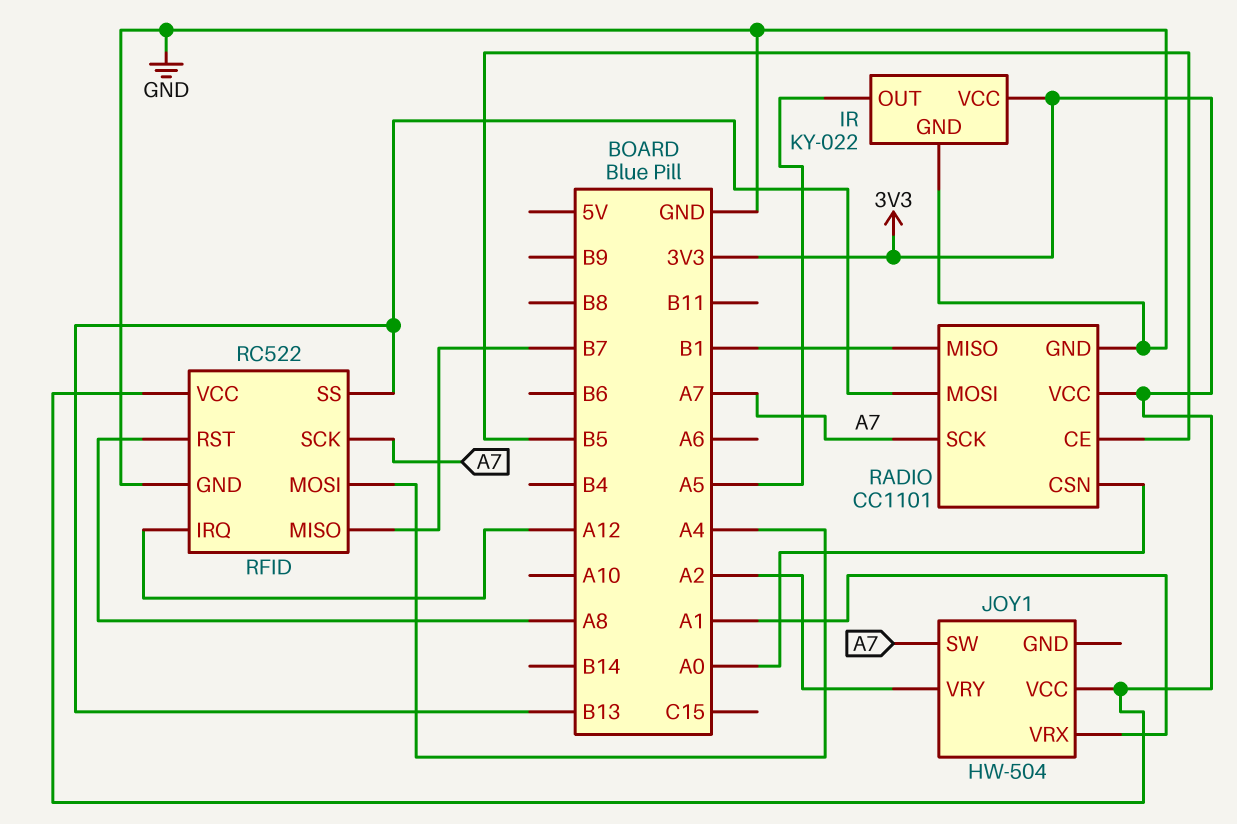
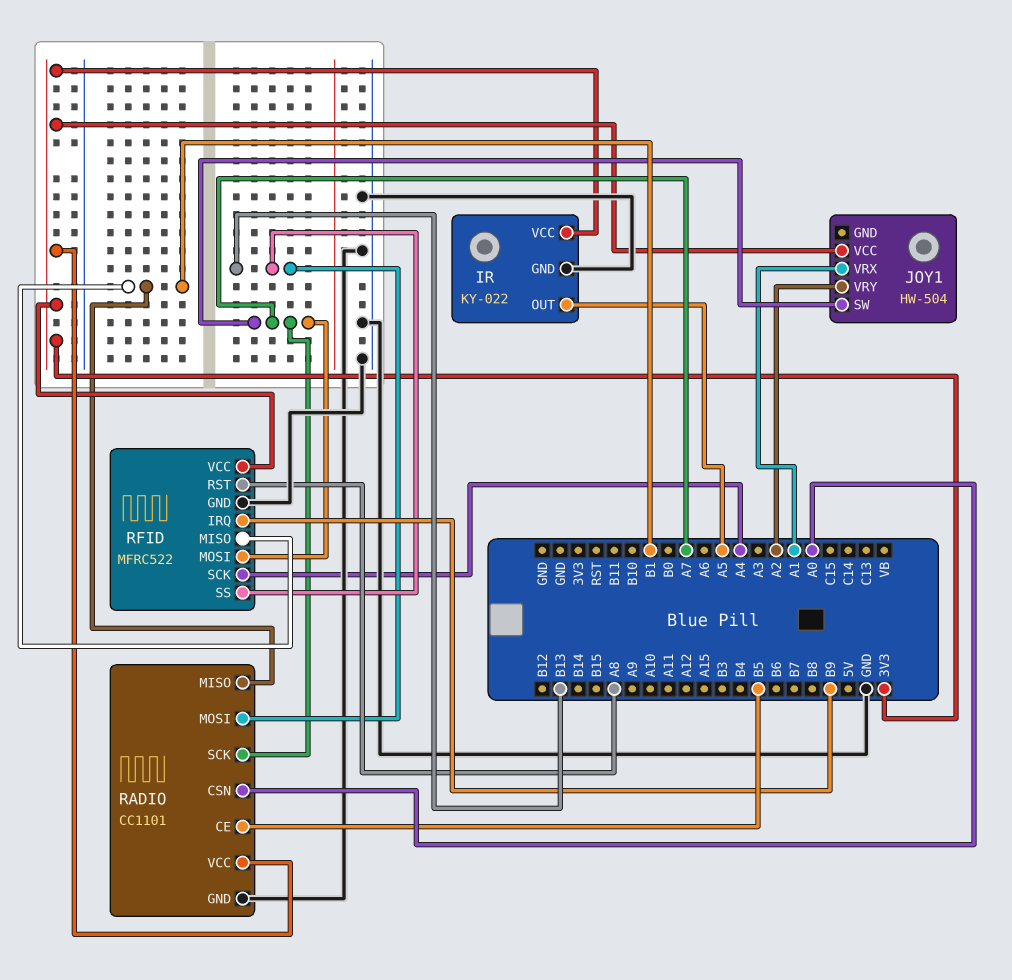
RFID: RC522 -> MFRC522
RFID pin IRQ: A12 -> B9
RFID pin MISO: B7 -> B1
RFID pin MOSI: A4 -> A7
RFID pin SCK: A7 -> A4

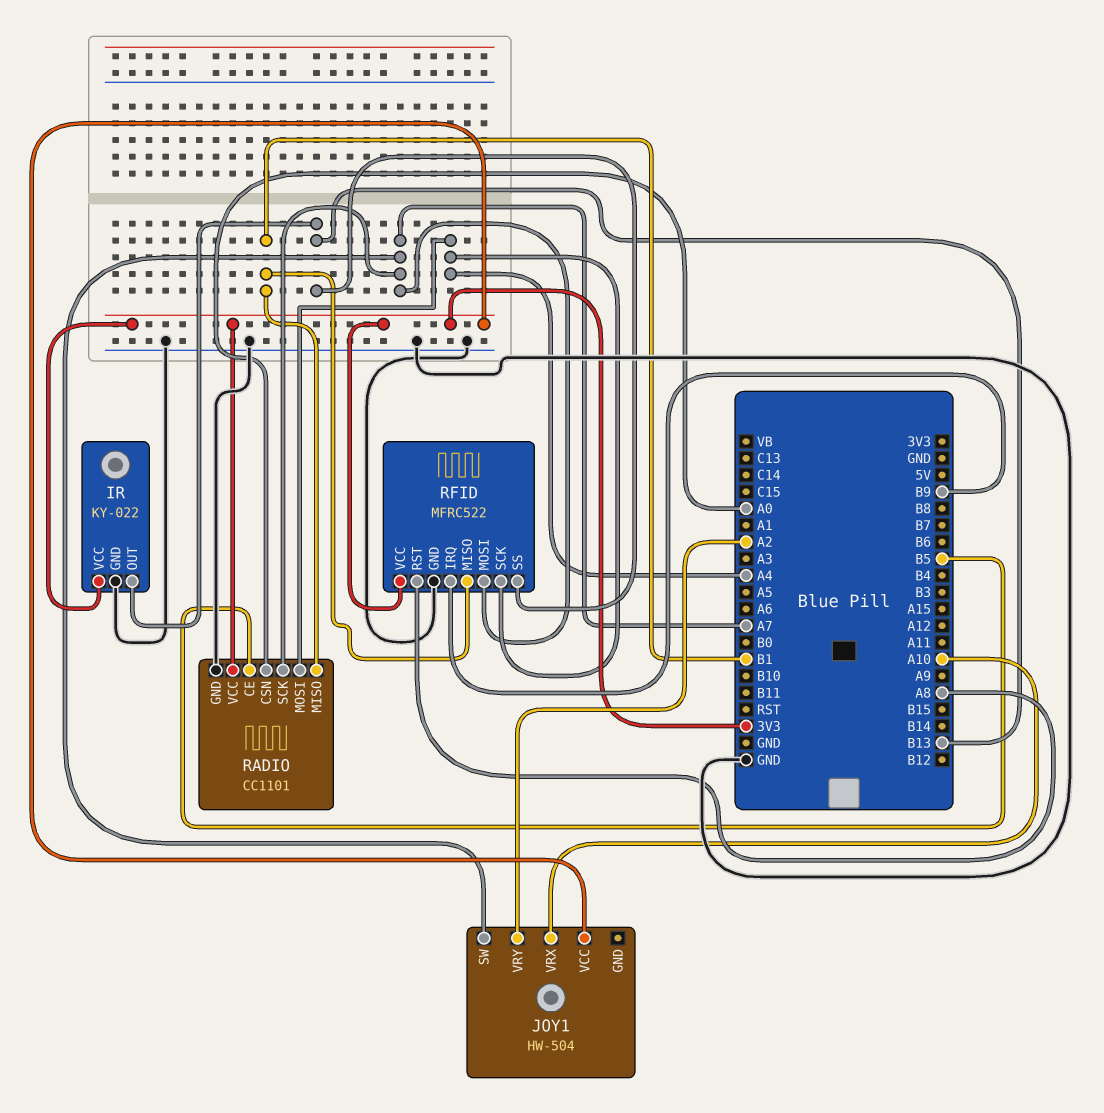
IR pin OUT: A5 -> B13
JOY1 pin VRX: A1 -> A10
RADIO pin MOSI: B13 -> A4

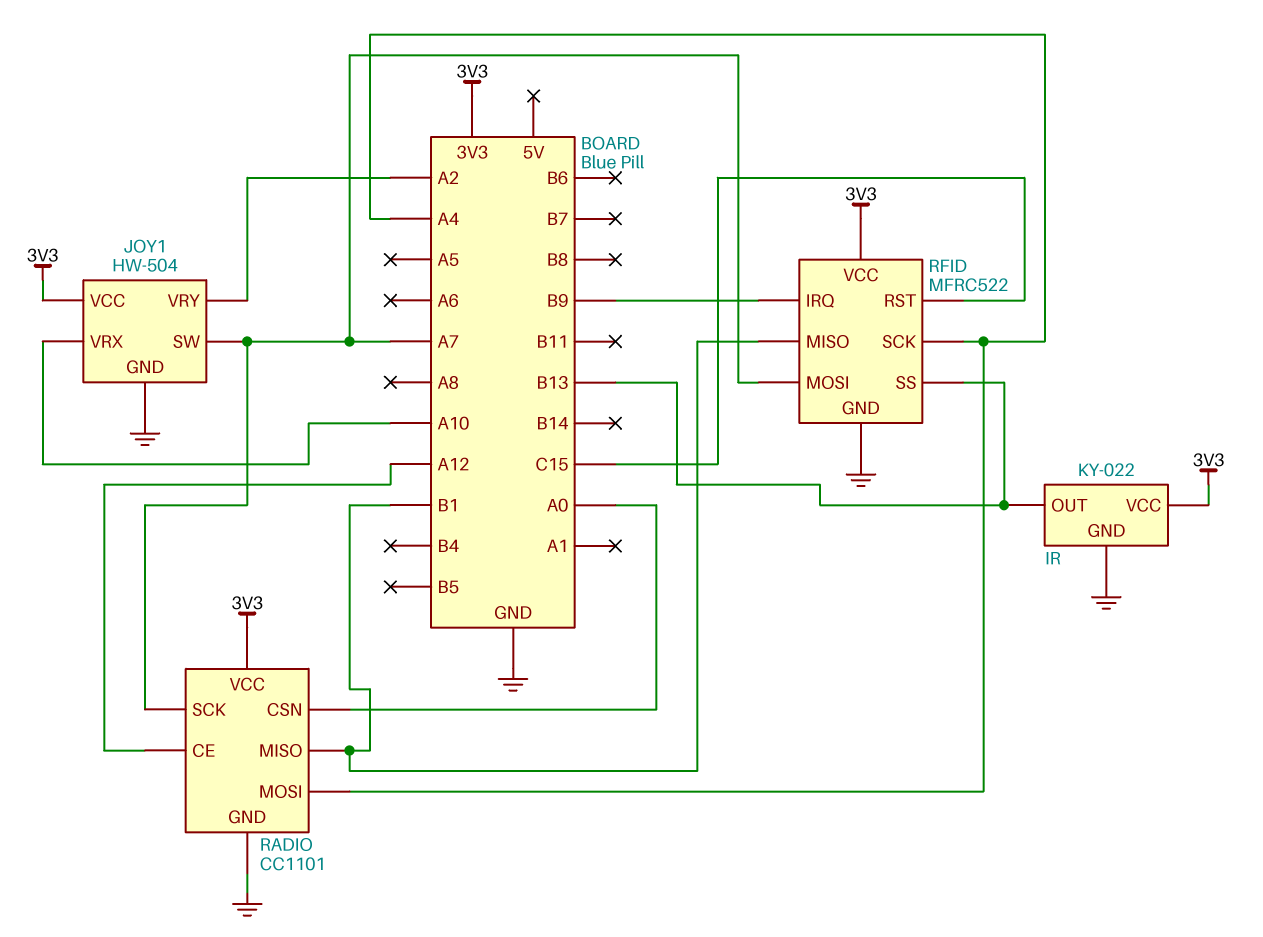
JOY1 pin GND: none -> GND
RADIO pin CE: B5 -> A12
RFID pin RST: A8 -> C15

